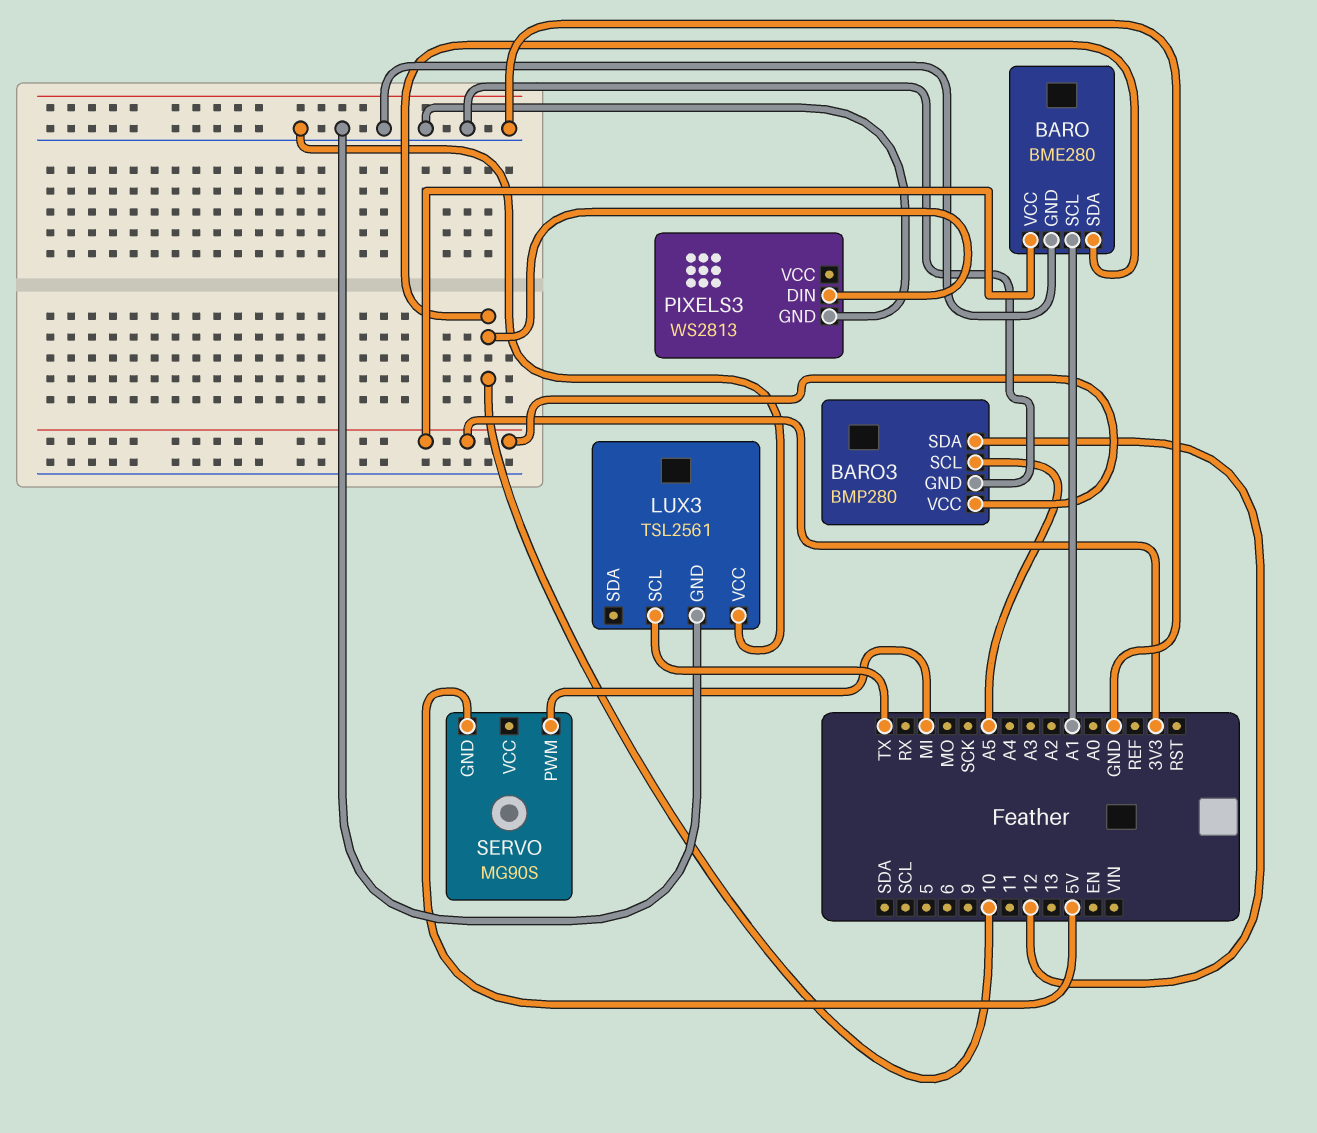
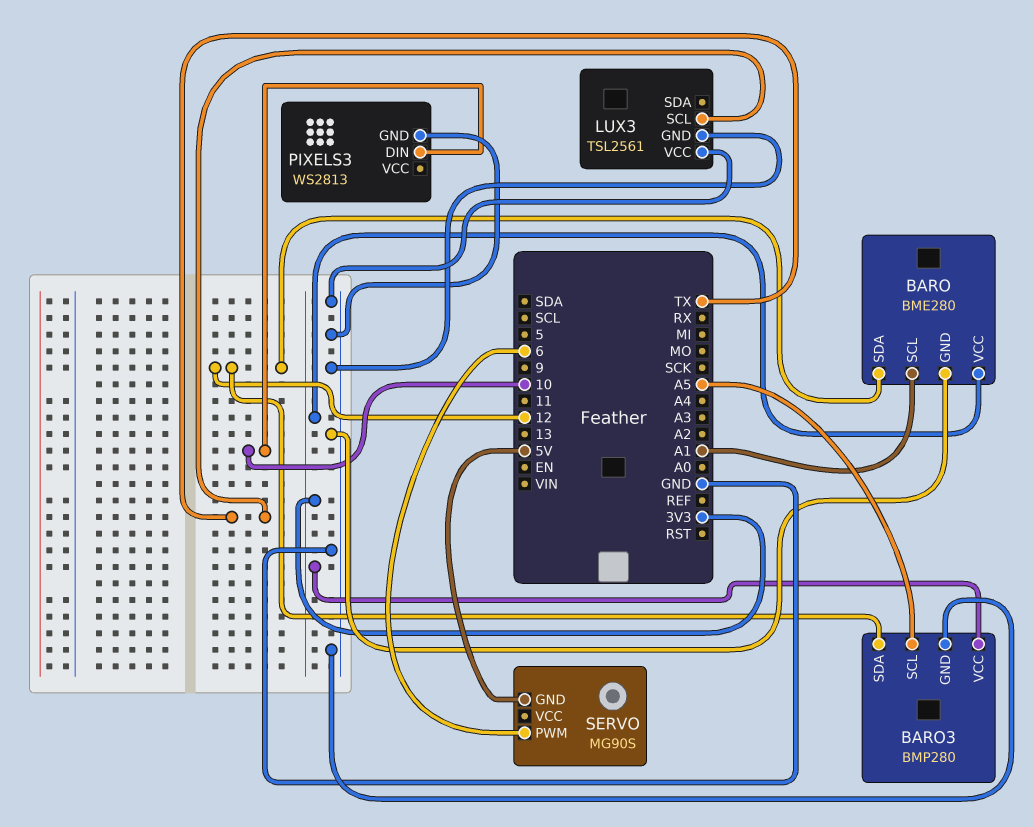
BARO pin SDA: 10 -> 12
SERVO pin PWM: MI -> 6

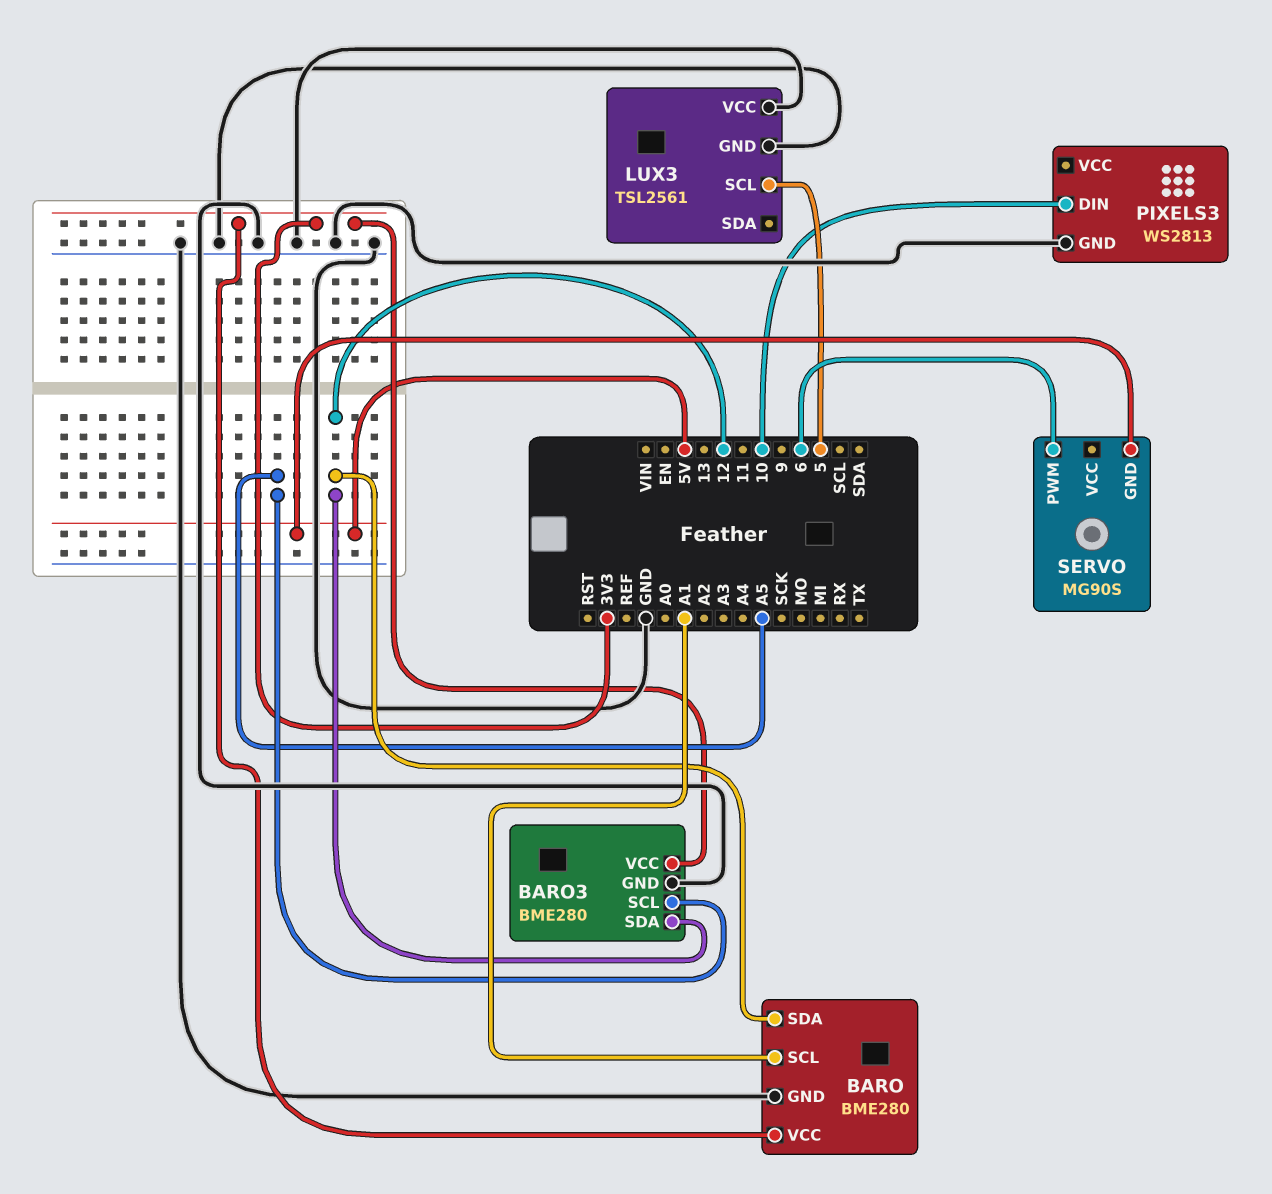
BARO3: BMP280 -> BME280
LUX3 pin SCL: TX -> 5

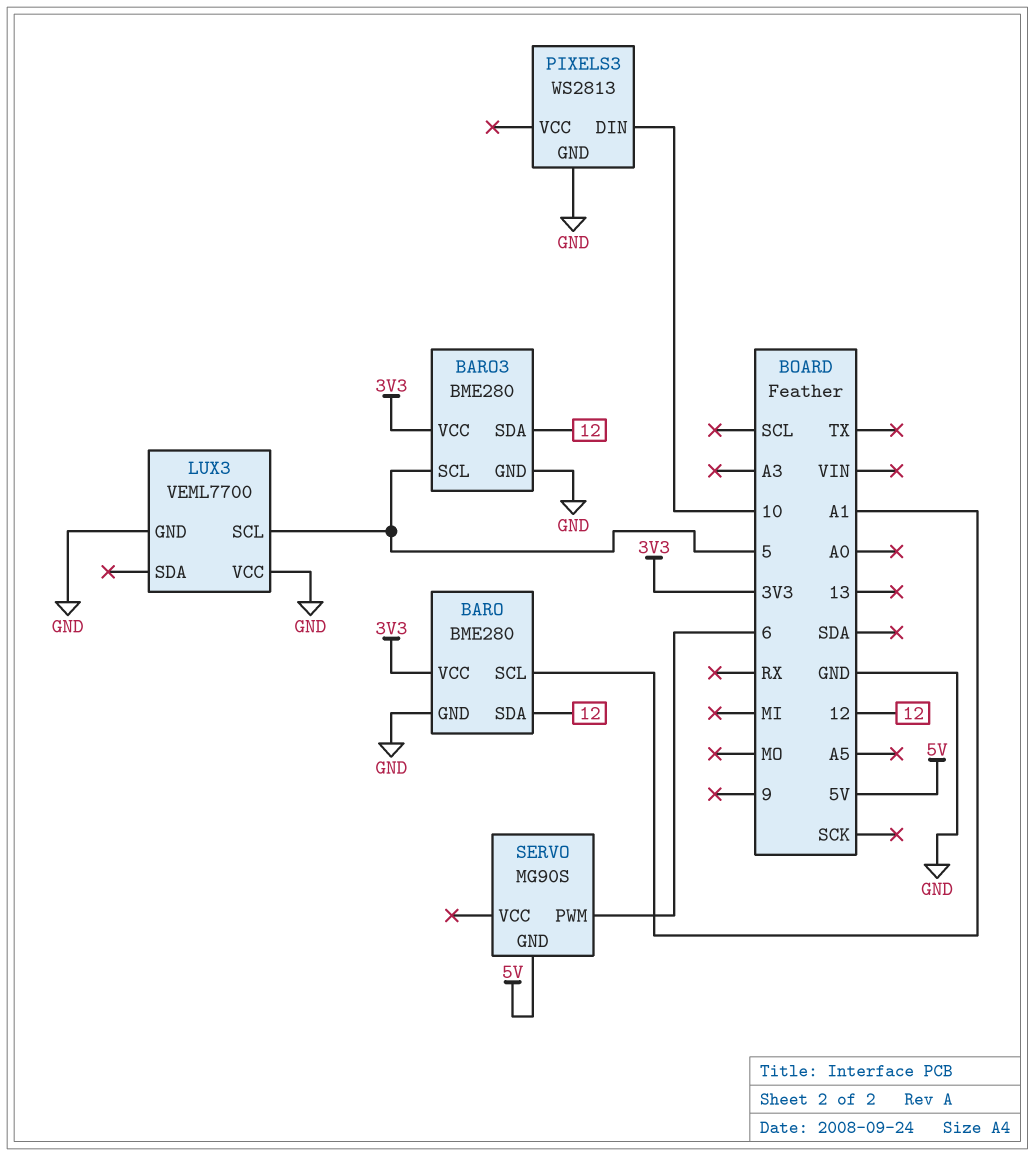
BARO3 pin SCL: A5 -> 5
LUX3: TSL2561 -> VEML7700

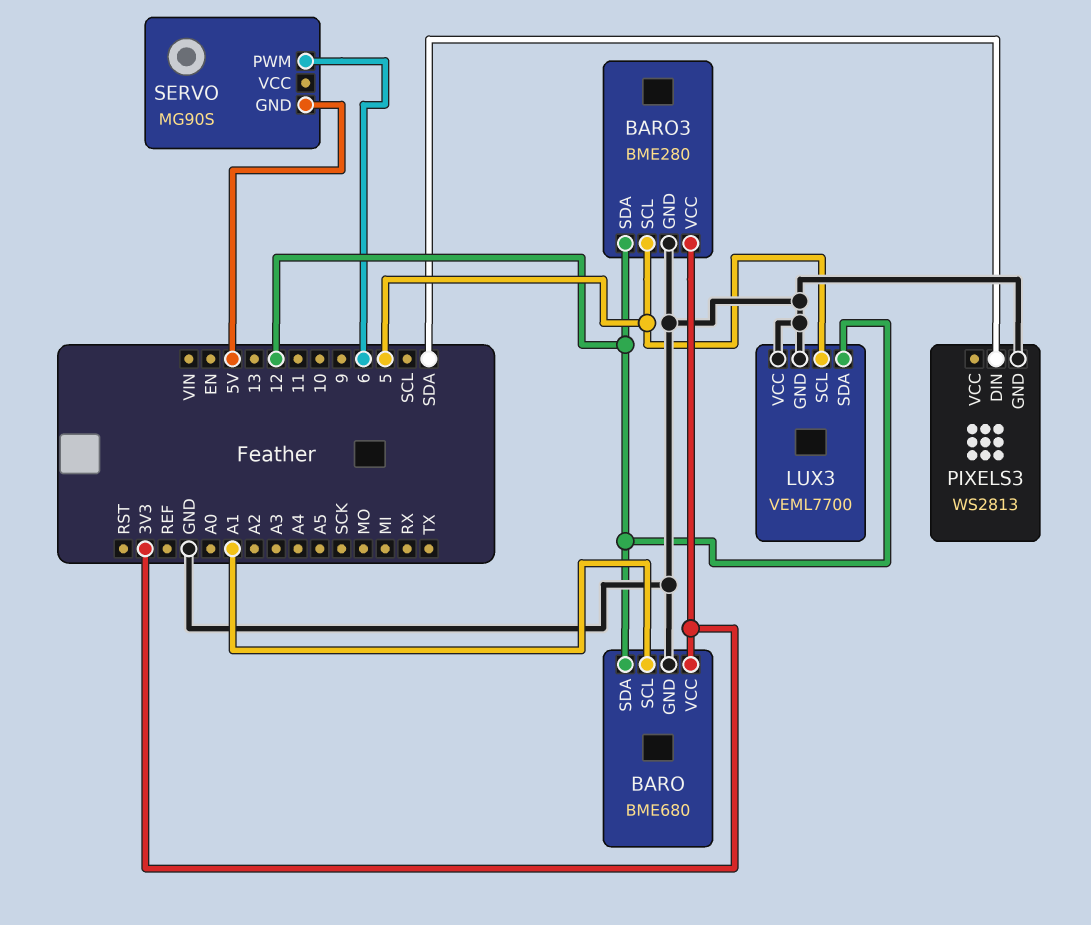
BARO: BME280 -> BME680
LUX3 pin SDA: none -> 12
PIXELS3 pin DIN: 10 -> SDA

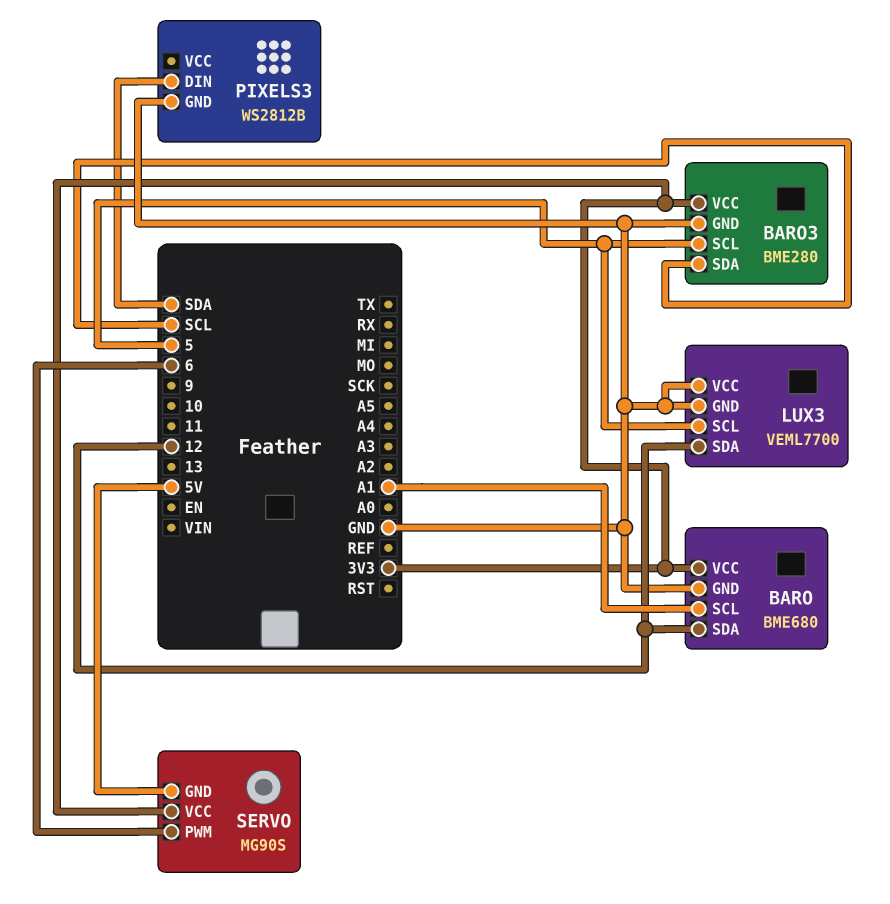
BARO3 pin SDA: 12 -> SCL
PIXELS3: WS2813 -> WS2812B
SERVO pin VCC: none -> 3V3

